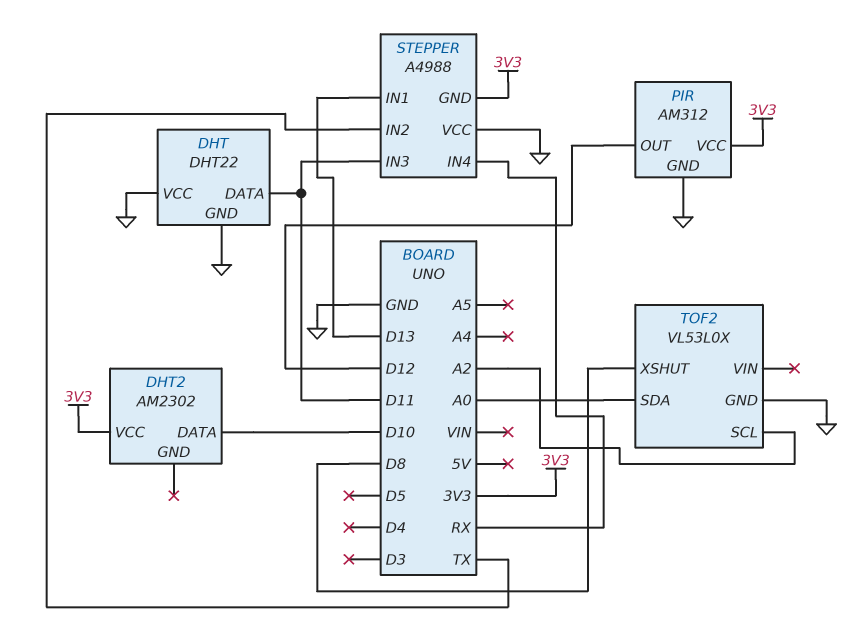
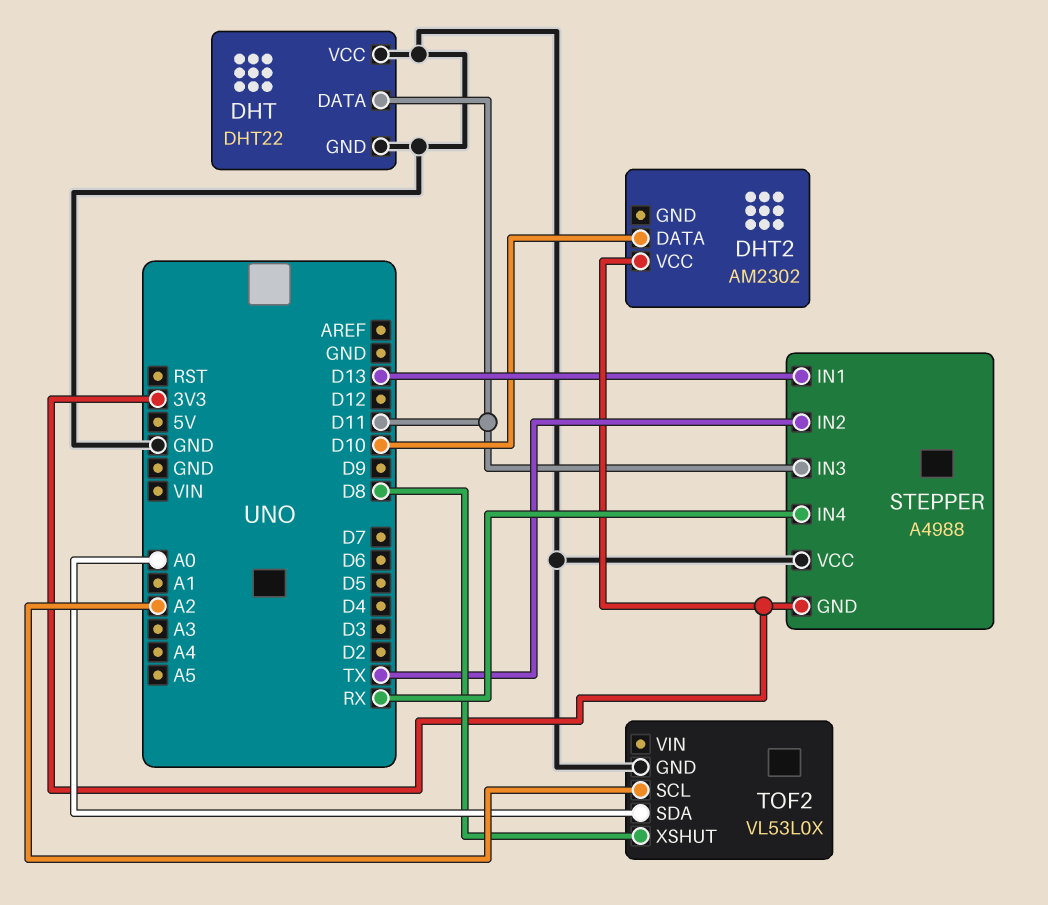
PIR: AM312 -> none
PIR pin GND: GND -> none
PIR pin OUT: D12 -> none
PIR pin VCC: 3V3 -> none

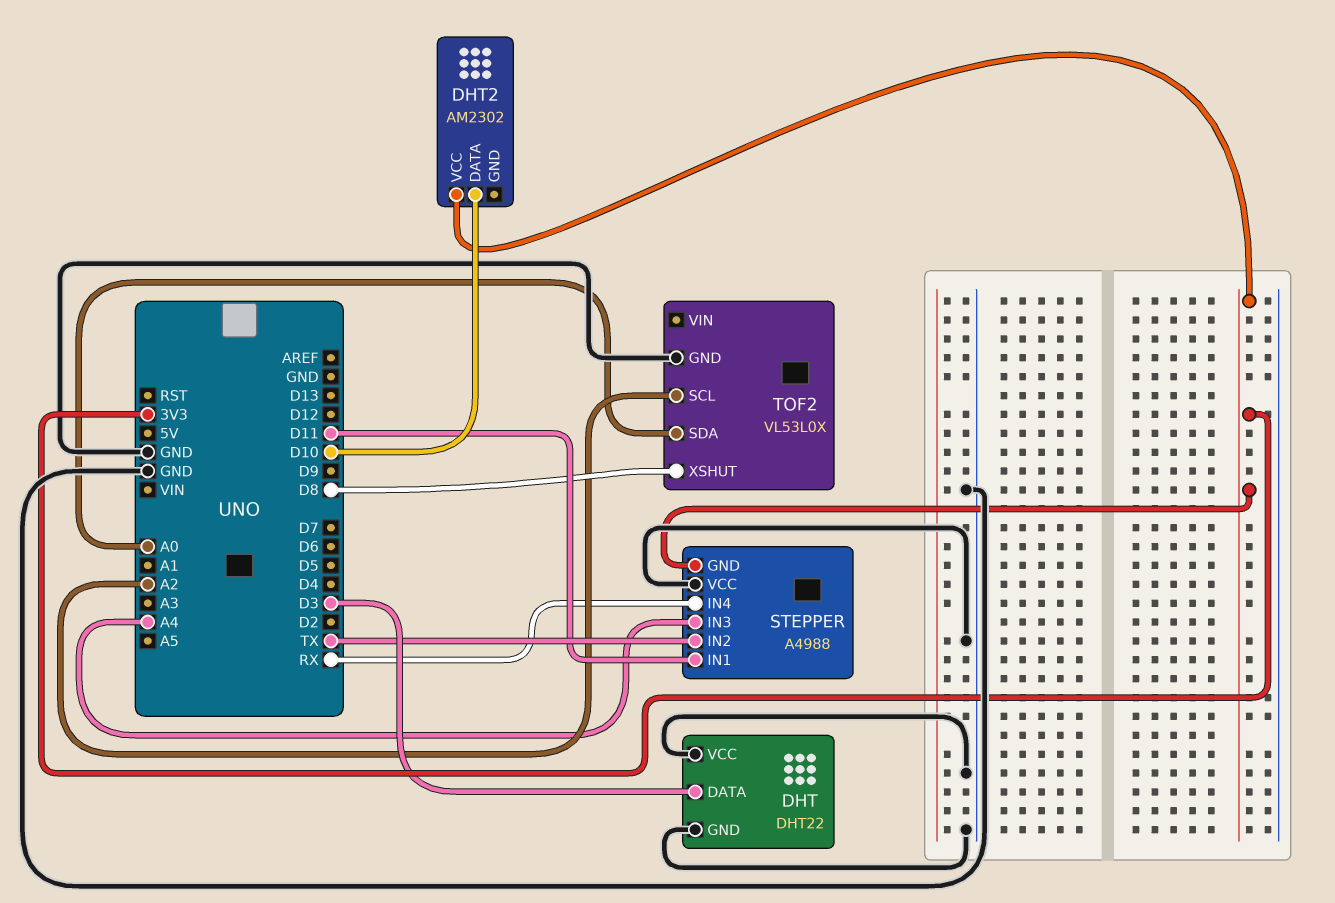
DHT pin DATA: D11 -> D3
STEPPER pin IN1: D13 -> D11
STEPPER pin IN3: D11 -> A4

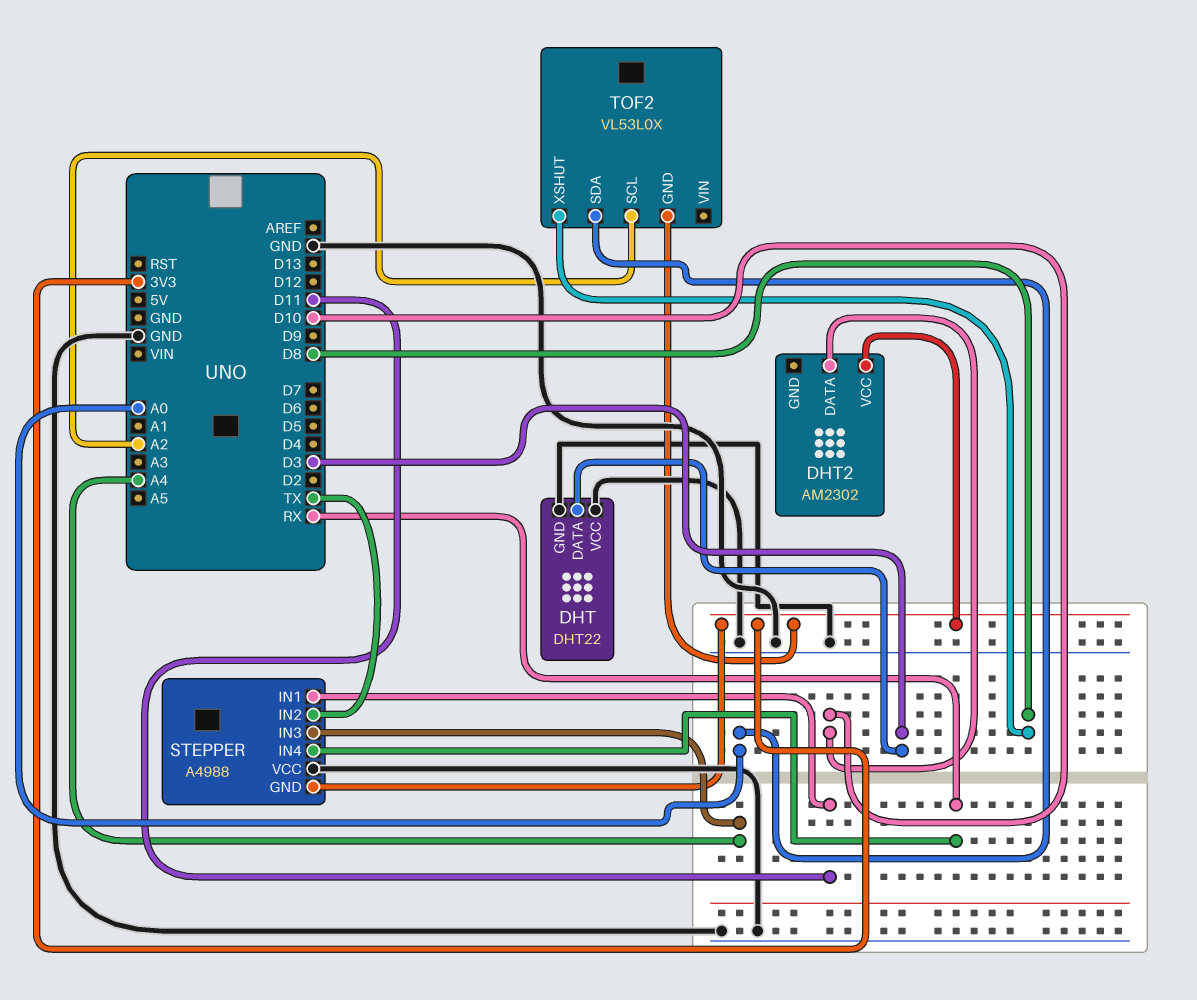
TOF2 pin GND: GND -> 3V3

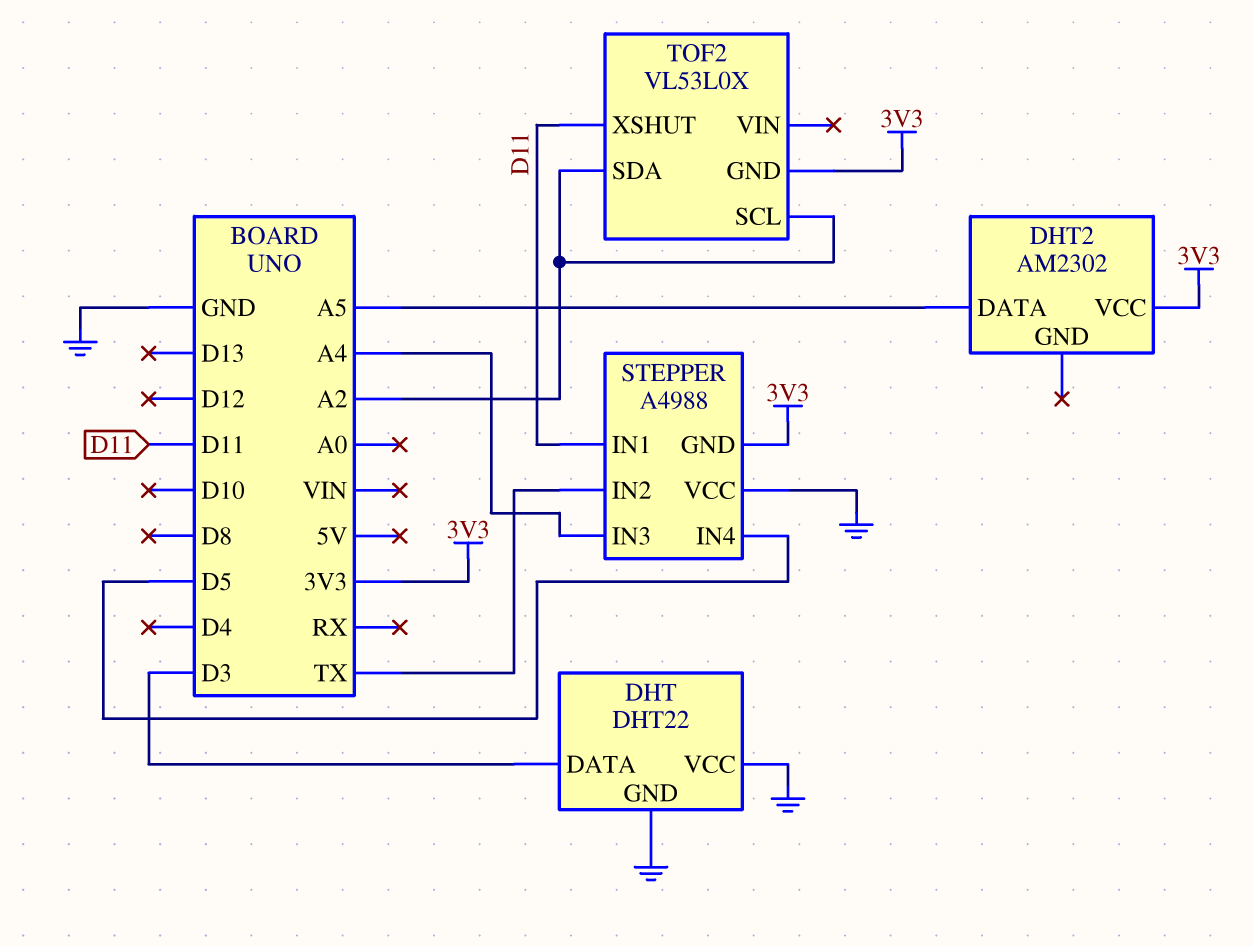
DHT2 pin DATA: D10 -> A5
STEPPER pin IN4: RX -> D5
TOF2 pin SDA: A0 -> A2
TOF2 pin XSHUT: D8 -> D11

